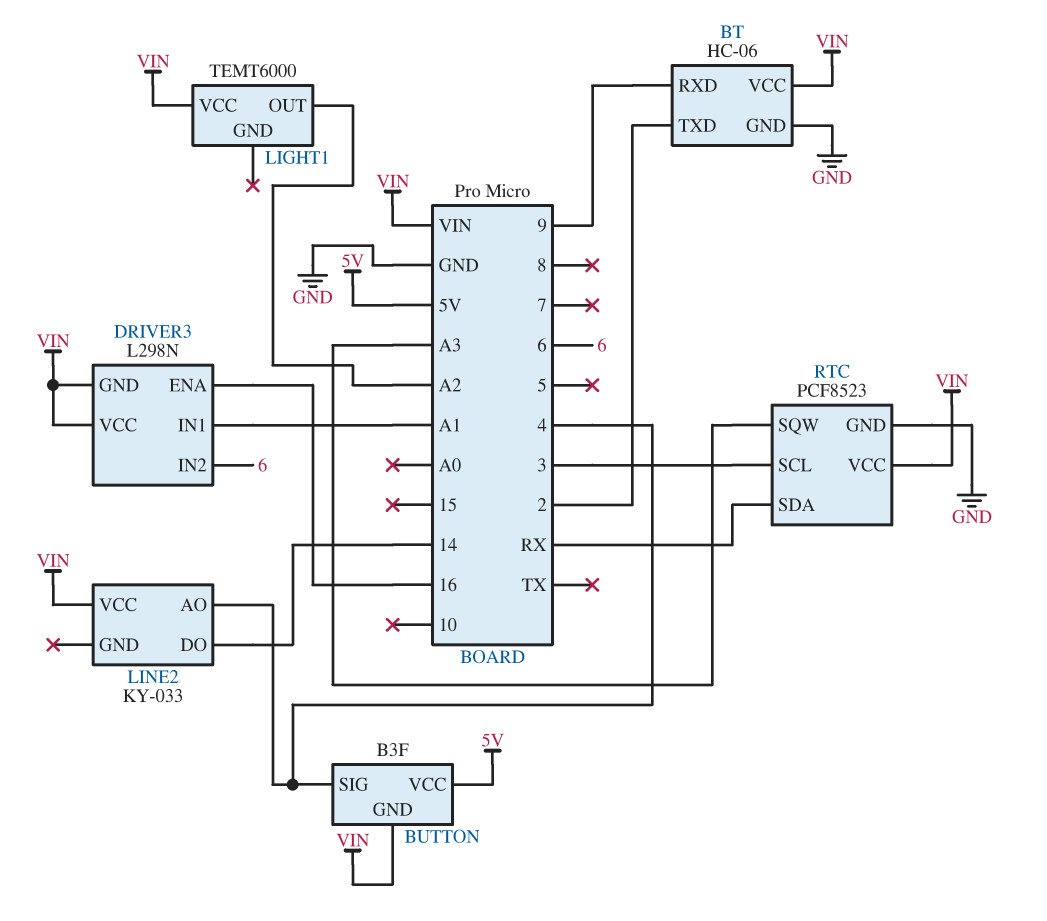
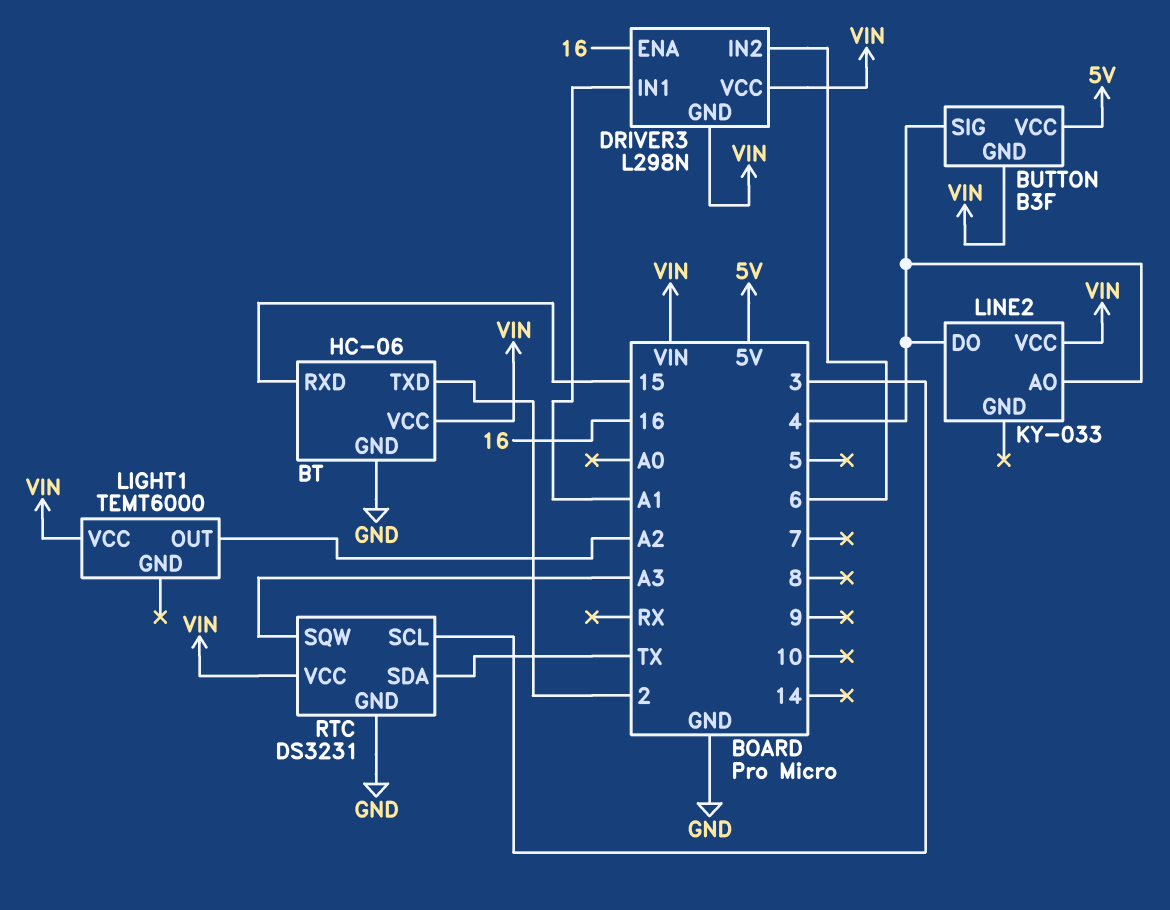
BT pin RXD: 9 -> 15
LINE2 pin DO: 14 -> 4
RTC: PCF8523 -> DS3231
RTC pin SDA: RX -> TX

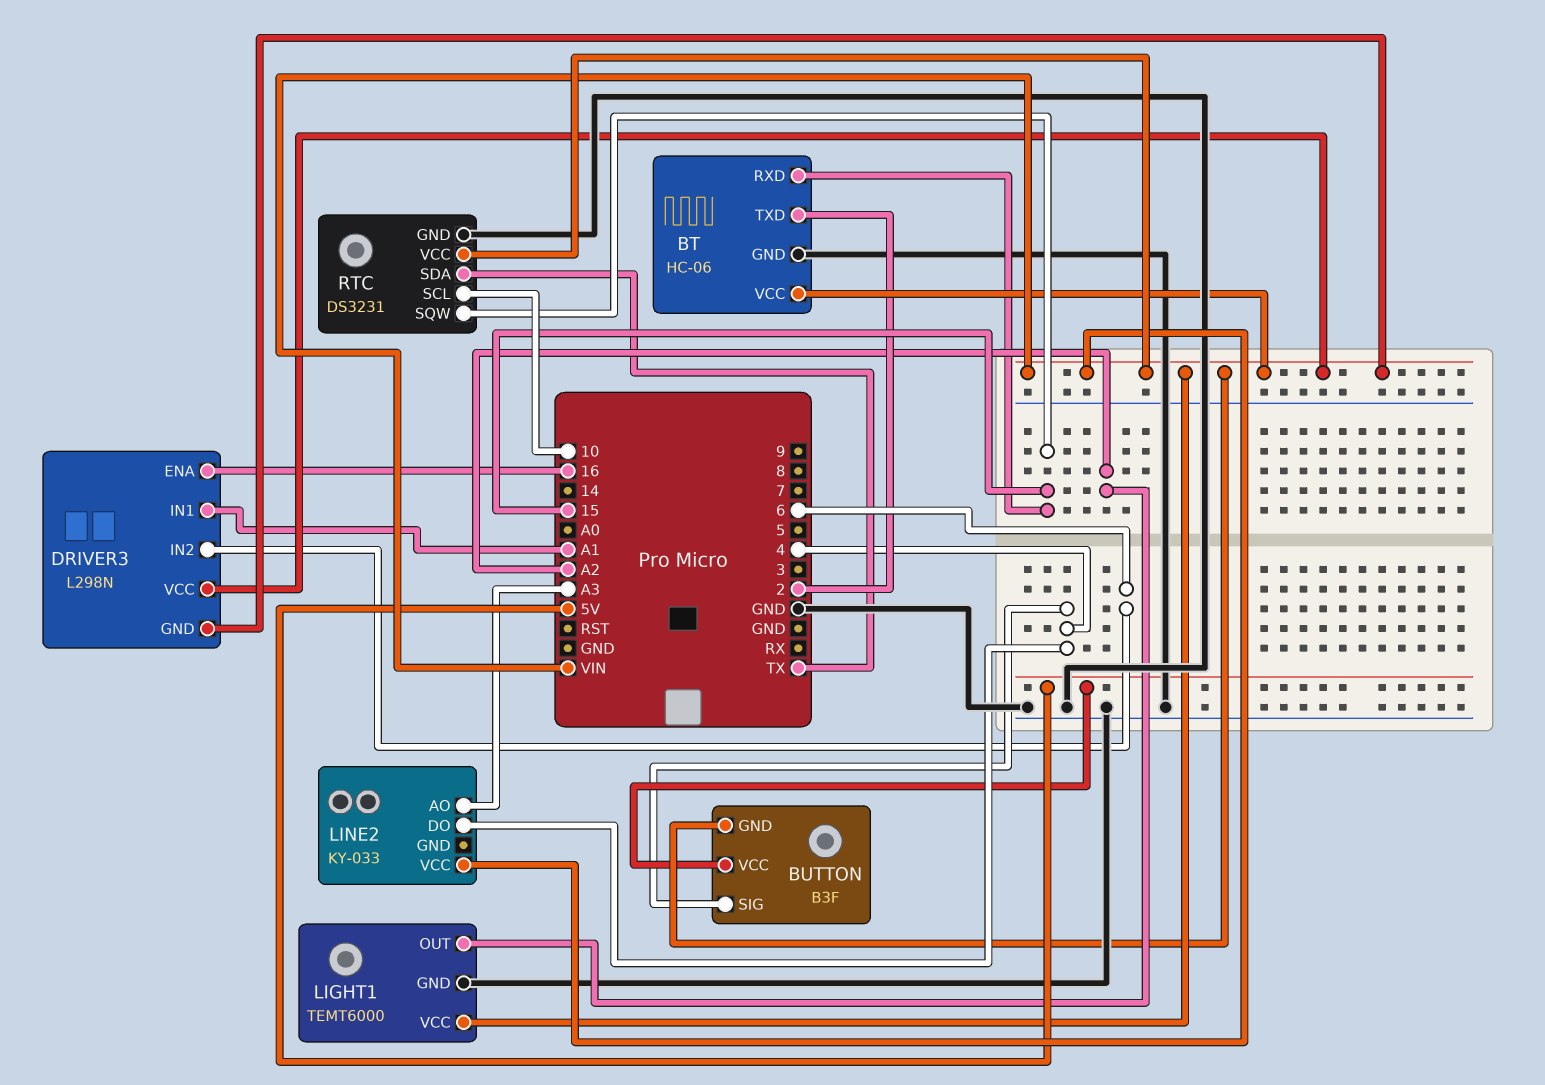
LIGHT1 pin GND: none -> GND
LINE2 pin AO: 4 -> A3
RTC pin SCL: 3 -> 10
RTC pin SQW: A3 -> 15

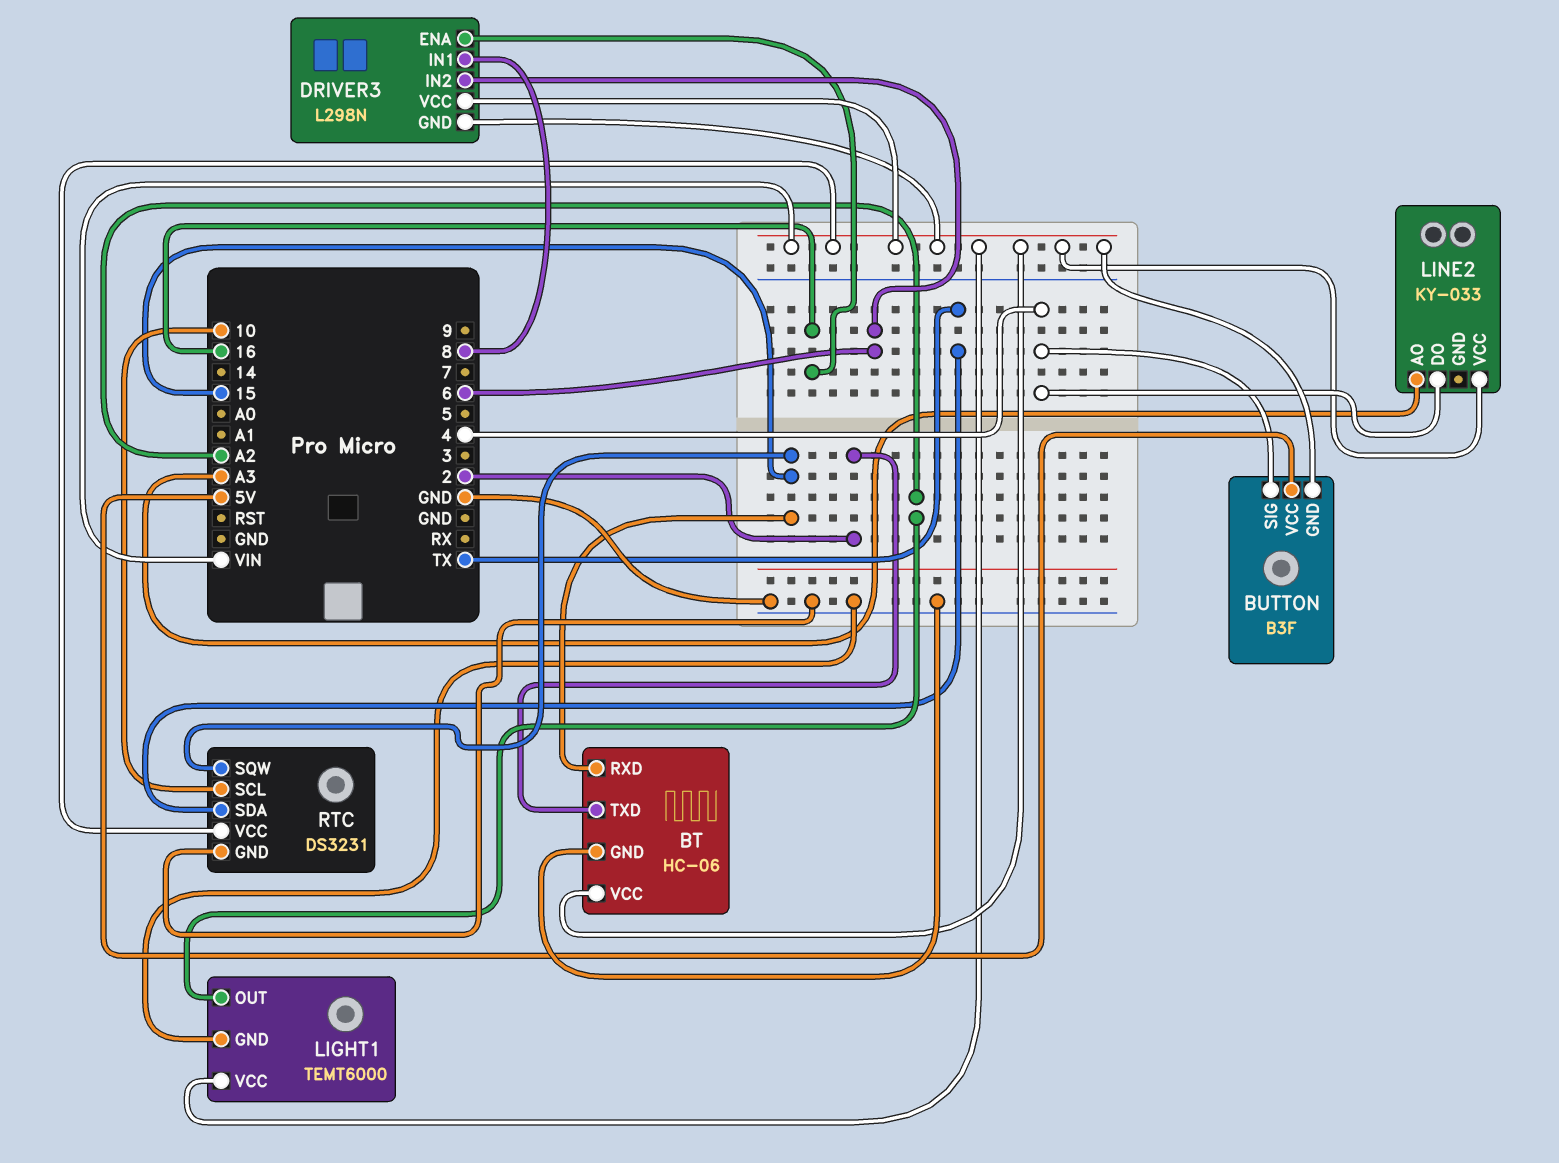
DRIVER3 pin IN1: A1 -> 8

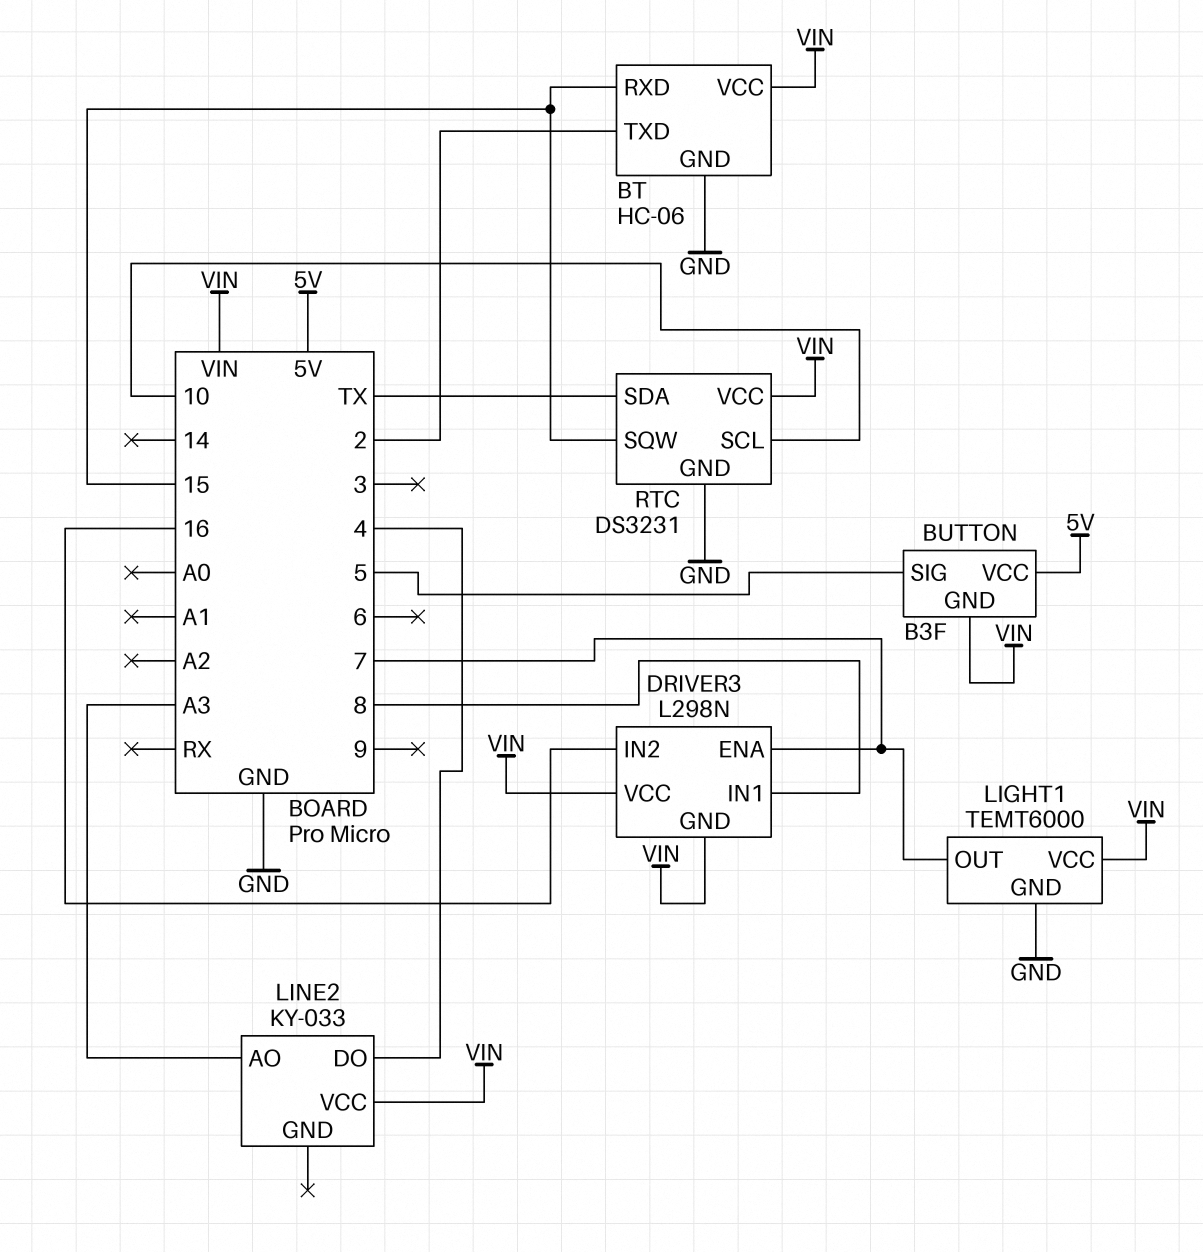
BUTTON pin SIG: 4 -> 5
DRIVER3 pin ENA: 16 -> 7
DRIVER3 pin IN2: 6 -> 16
LIGHT1 pin OUT: A2 -> 7

